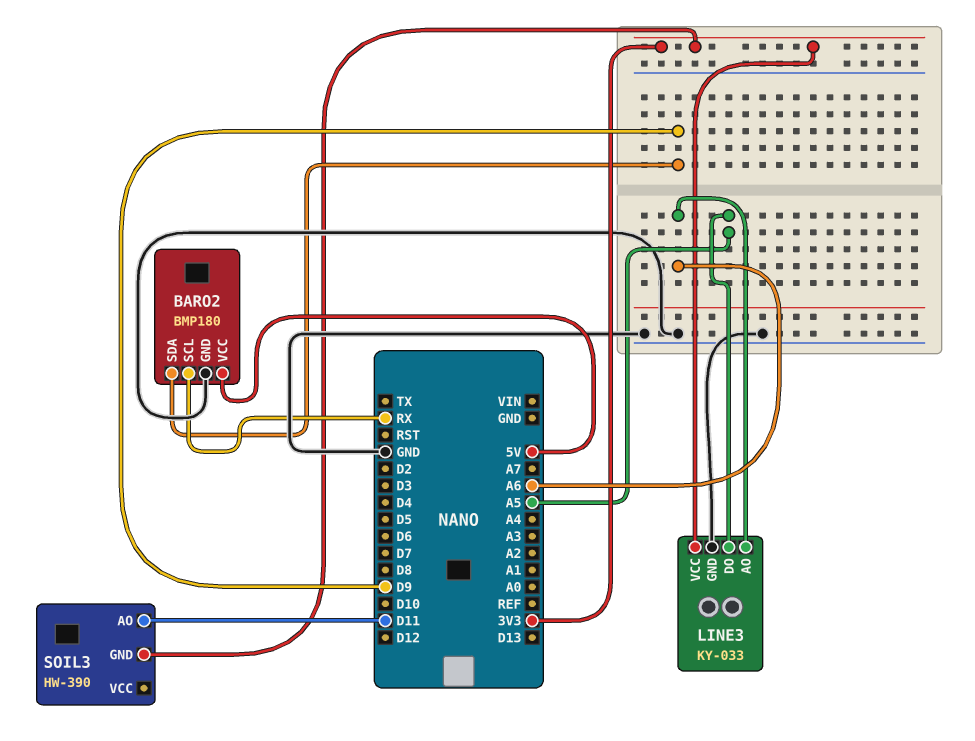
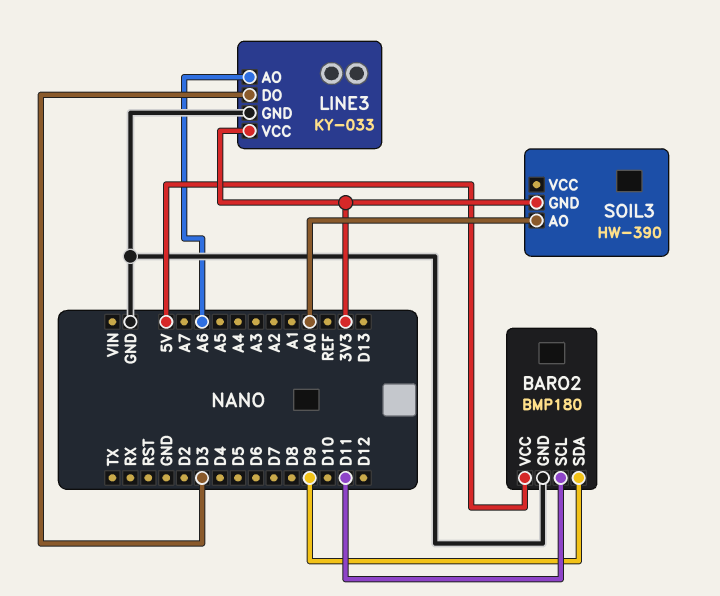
BARO2 pin SCL: RX -> D11
LINE3 pin DO: A5 -> D3
SOIL3 pin AO: D11 -> A0

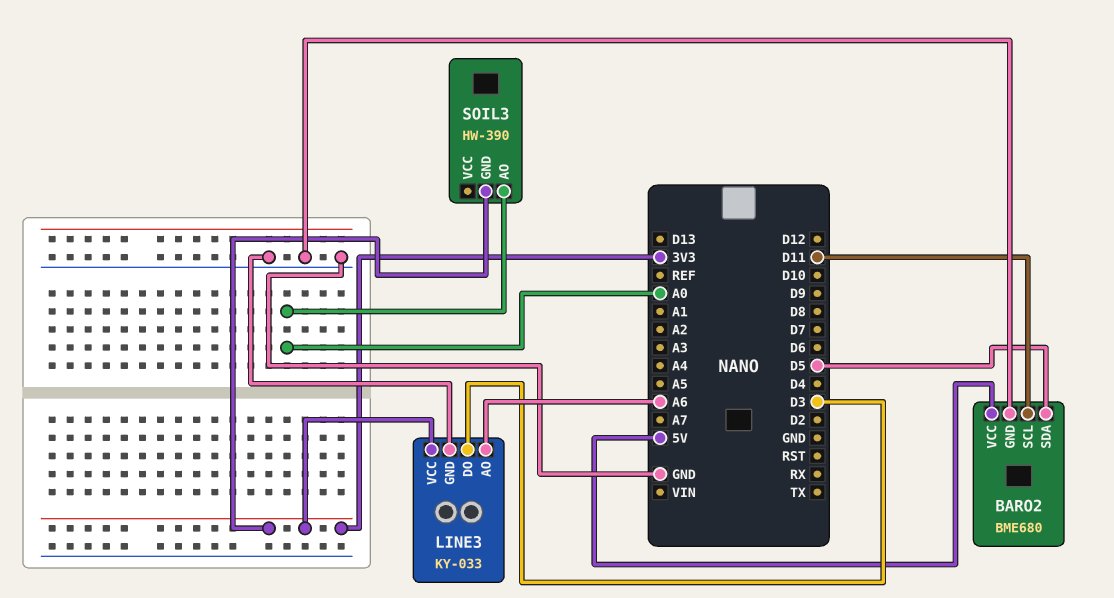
BARO2: BMP180 -> BME680
BARO2 pin SDA: D9 -> D5

